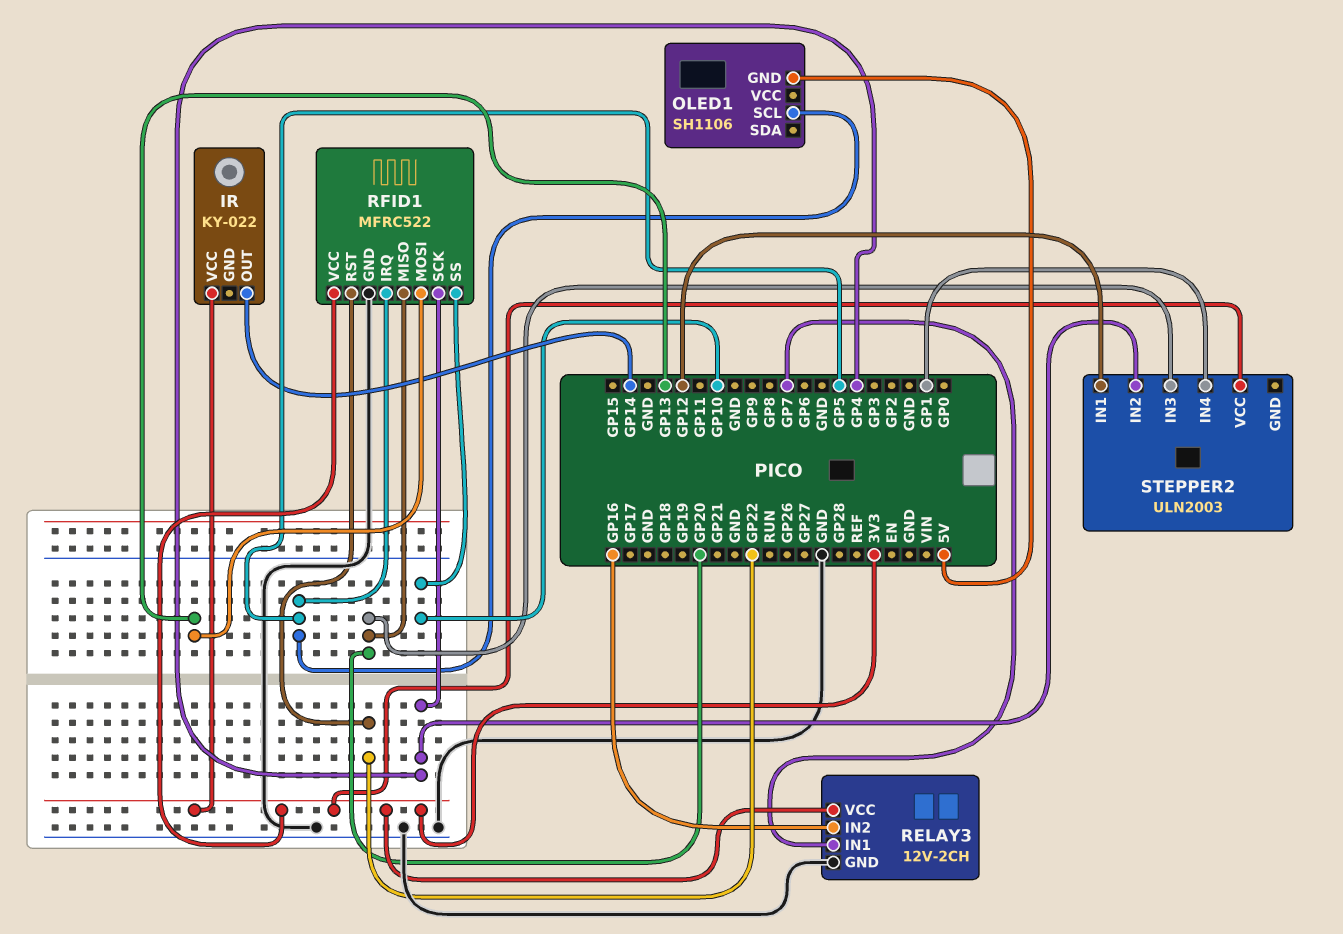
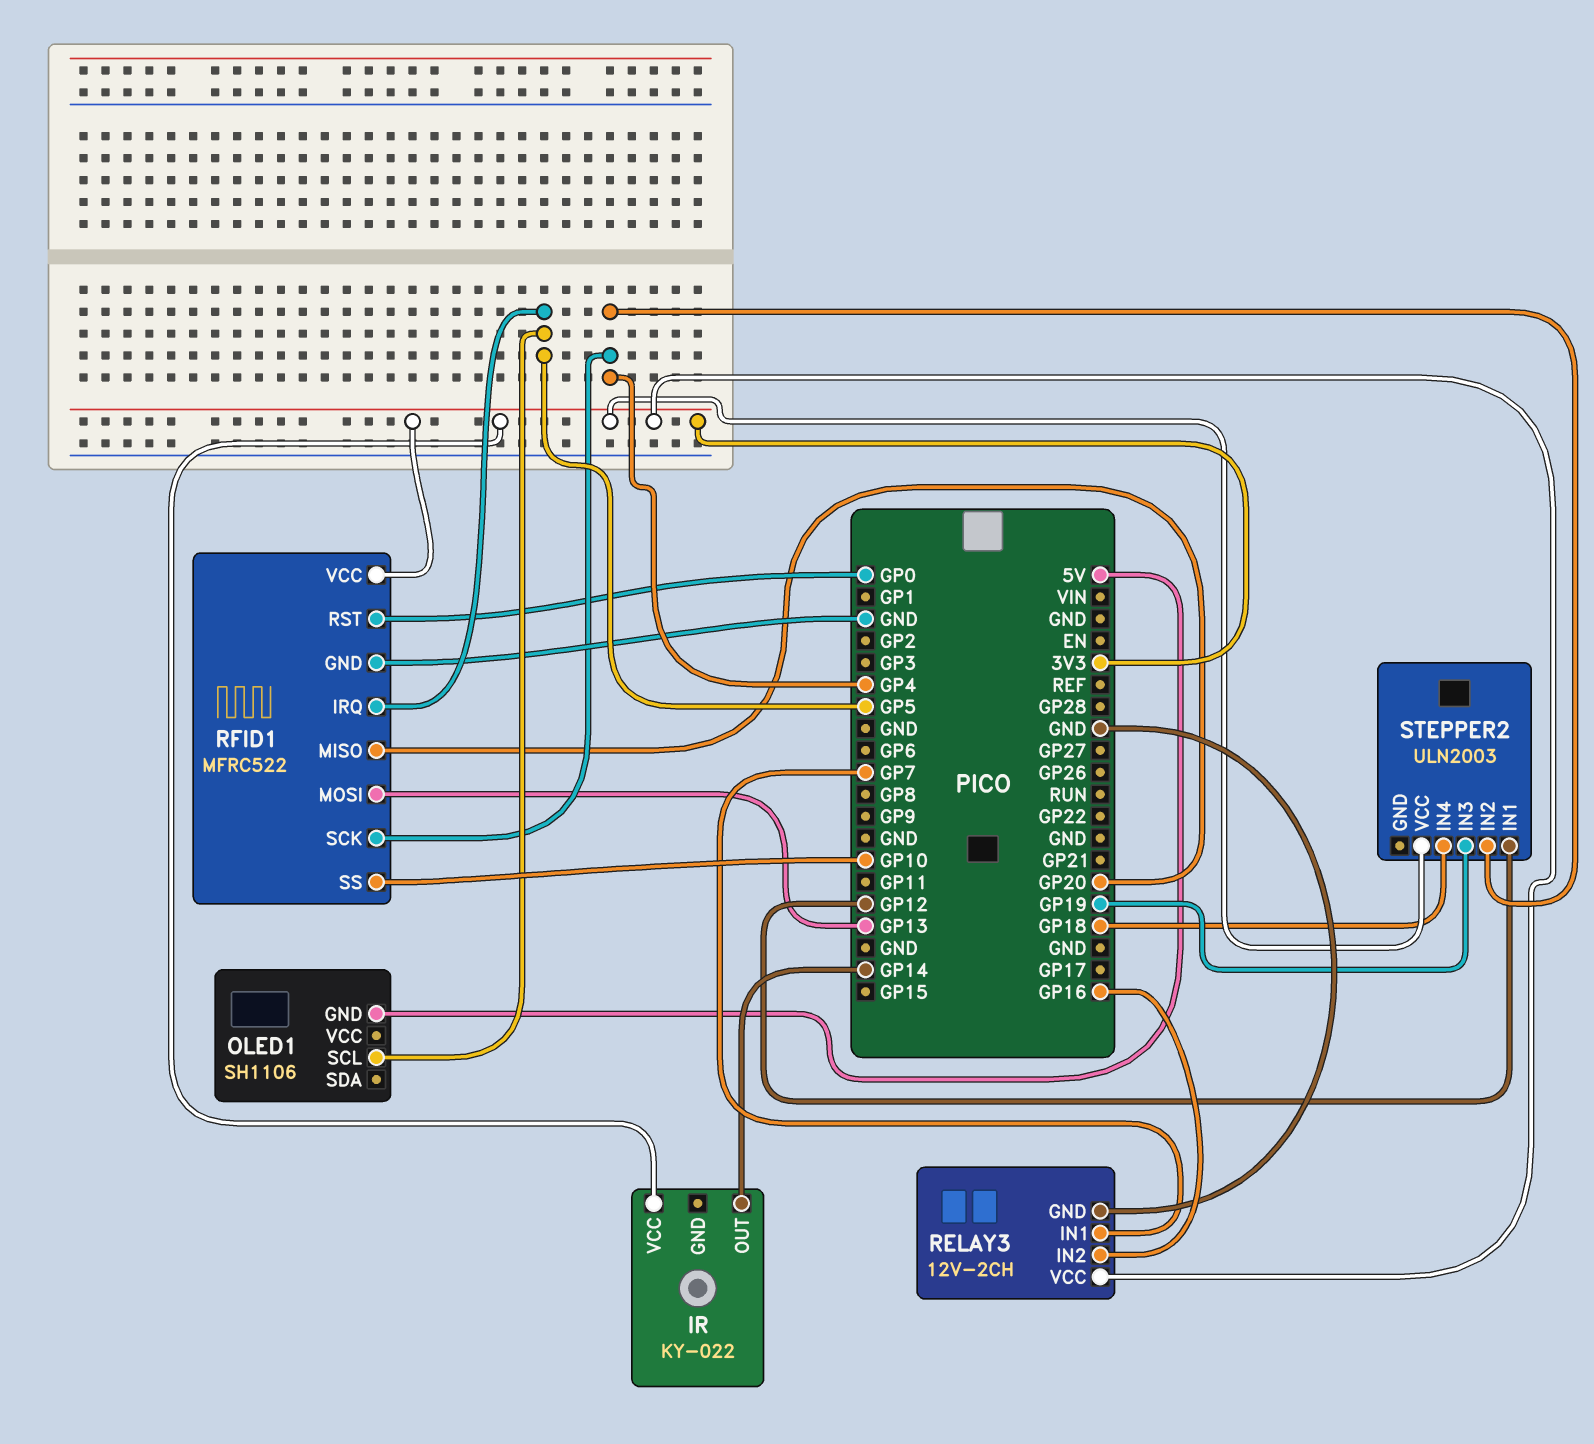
RFID1 pin RST: GP22 -> GP0
STEPPER2 pin IN3: GP20 -> GP19
STEPPER2 pin IN4: GP1 -> GP18

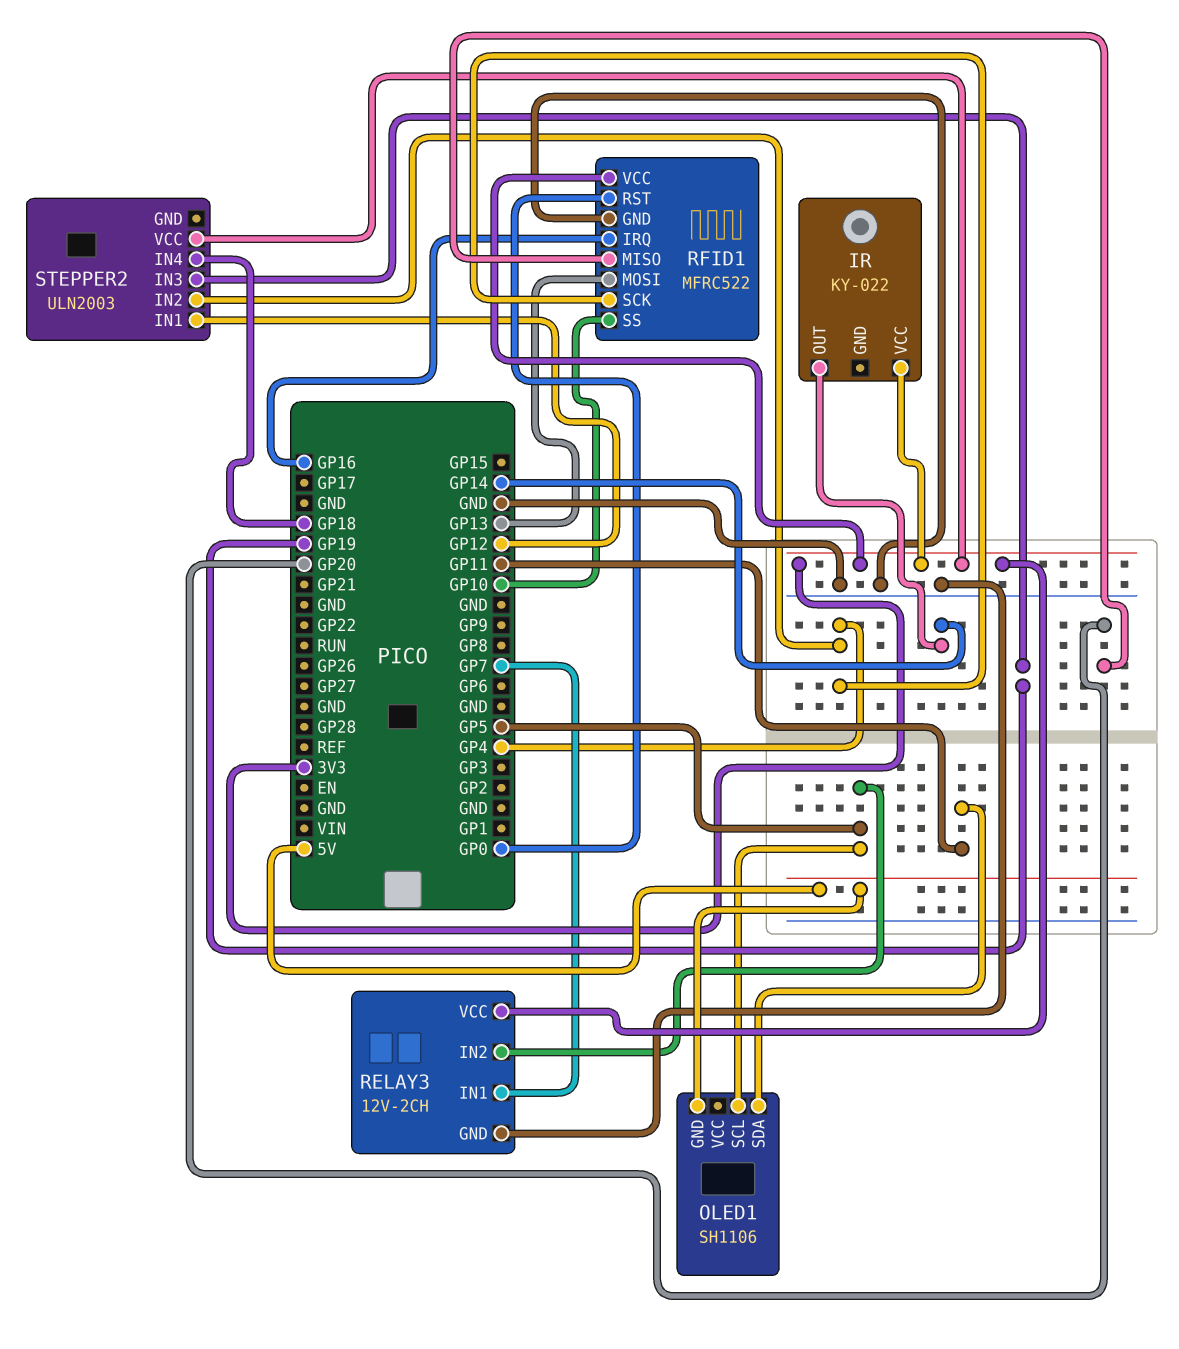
OLED1 pin SDA: none -> GP11
RELAY3 pin IN2: GP16 -> GP5
RFID1 pin IRQ: GP5 -> GP16

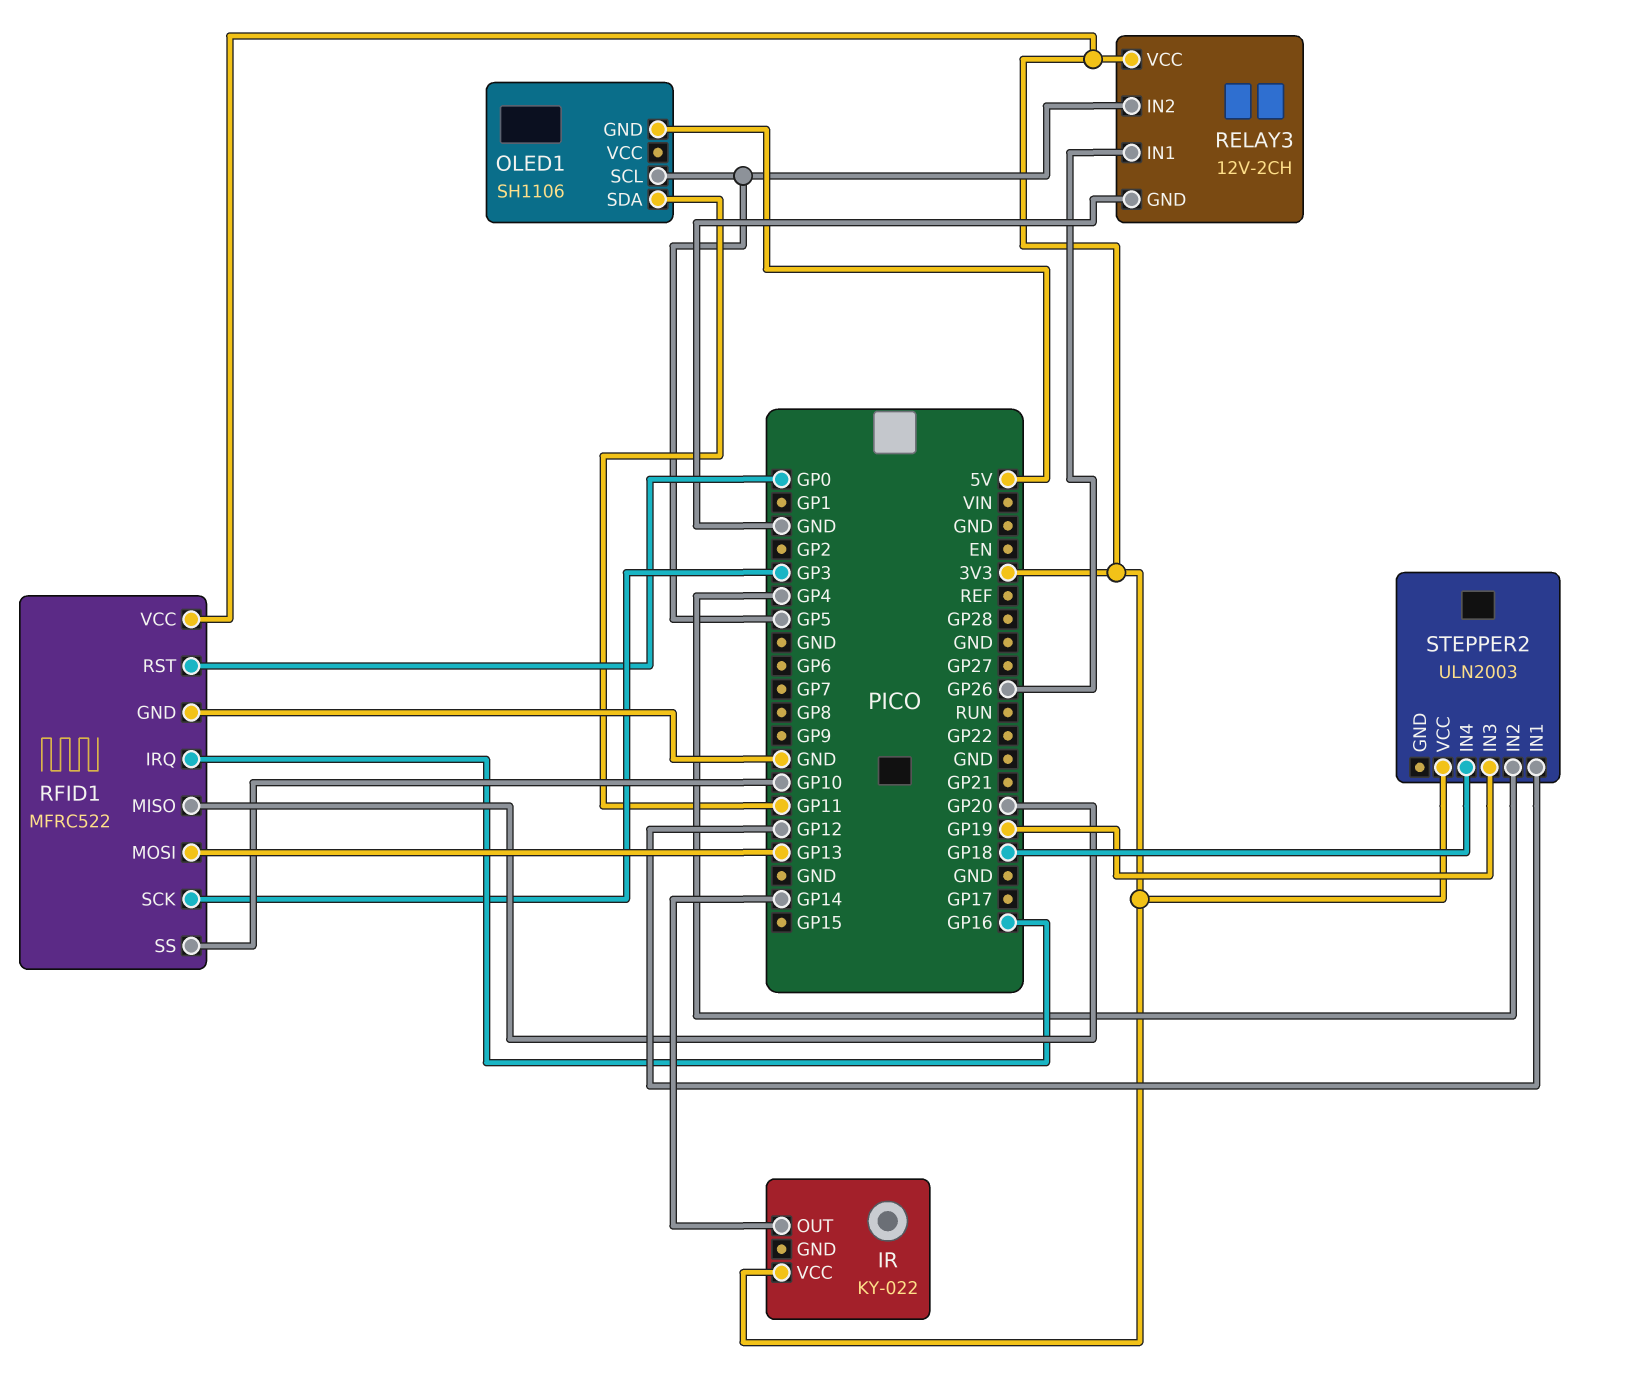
RELAY3 pin IN1: GP7 -> GP26
RFID1 pin SCK: GP4 -> GP3

